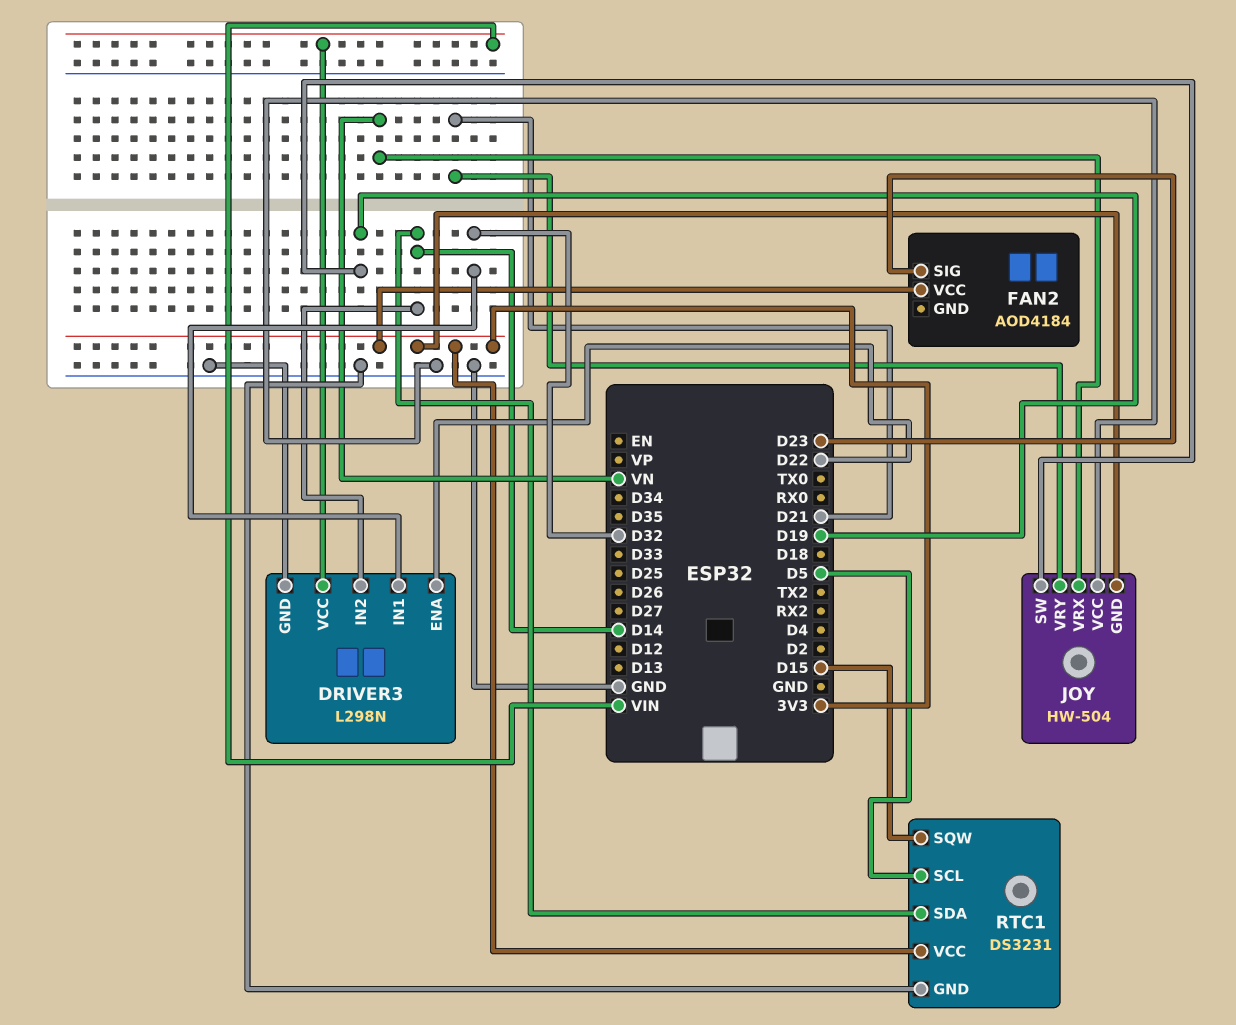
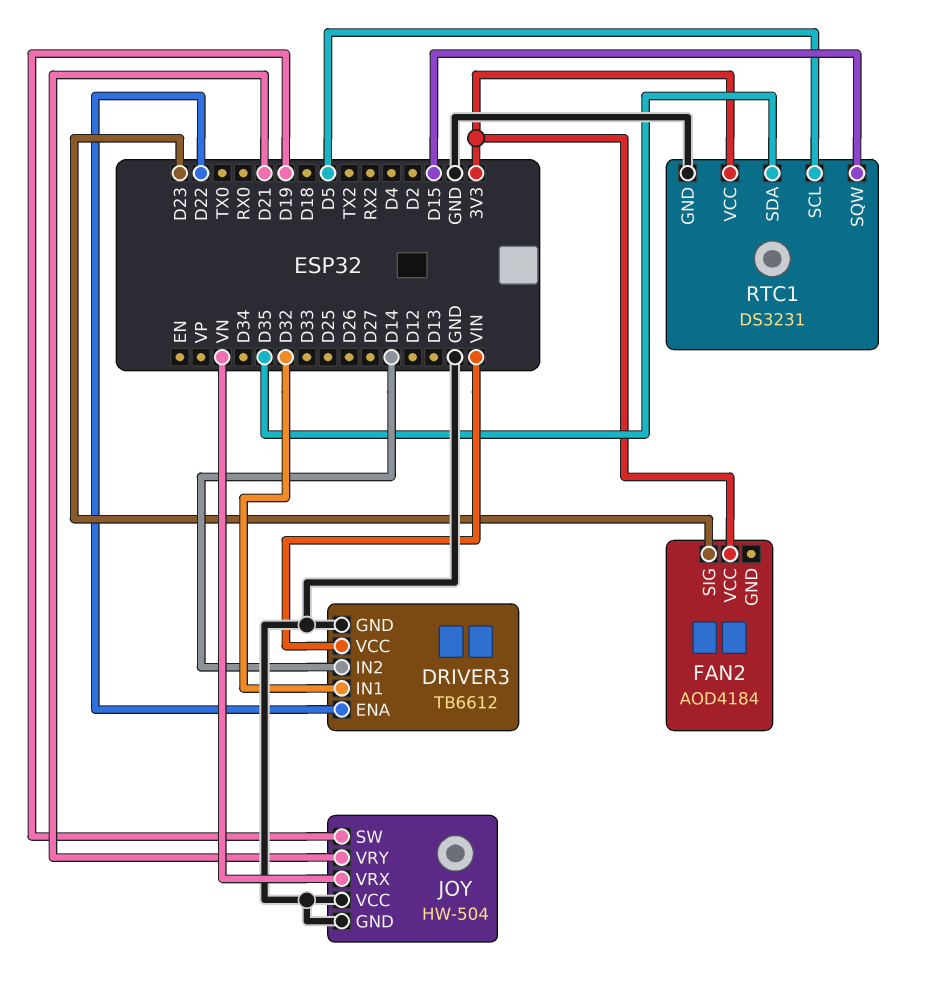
DRIVER3: L298N -> TB6612
JOY pin GND: 3V3 -> GND
RTC1 pin SDA: D14 -> D35

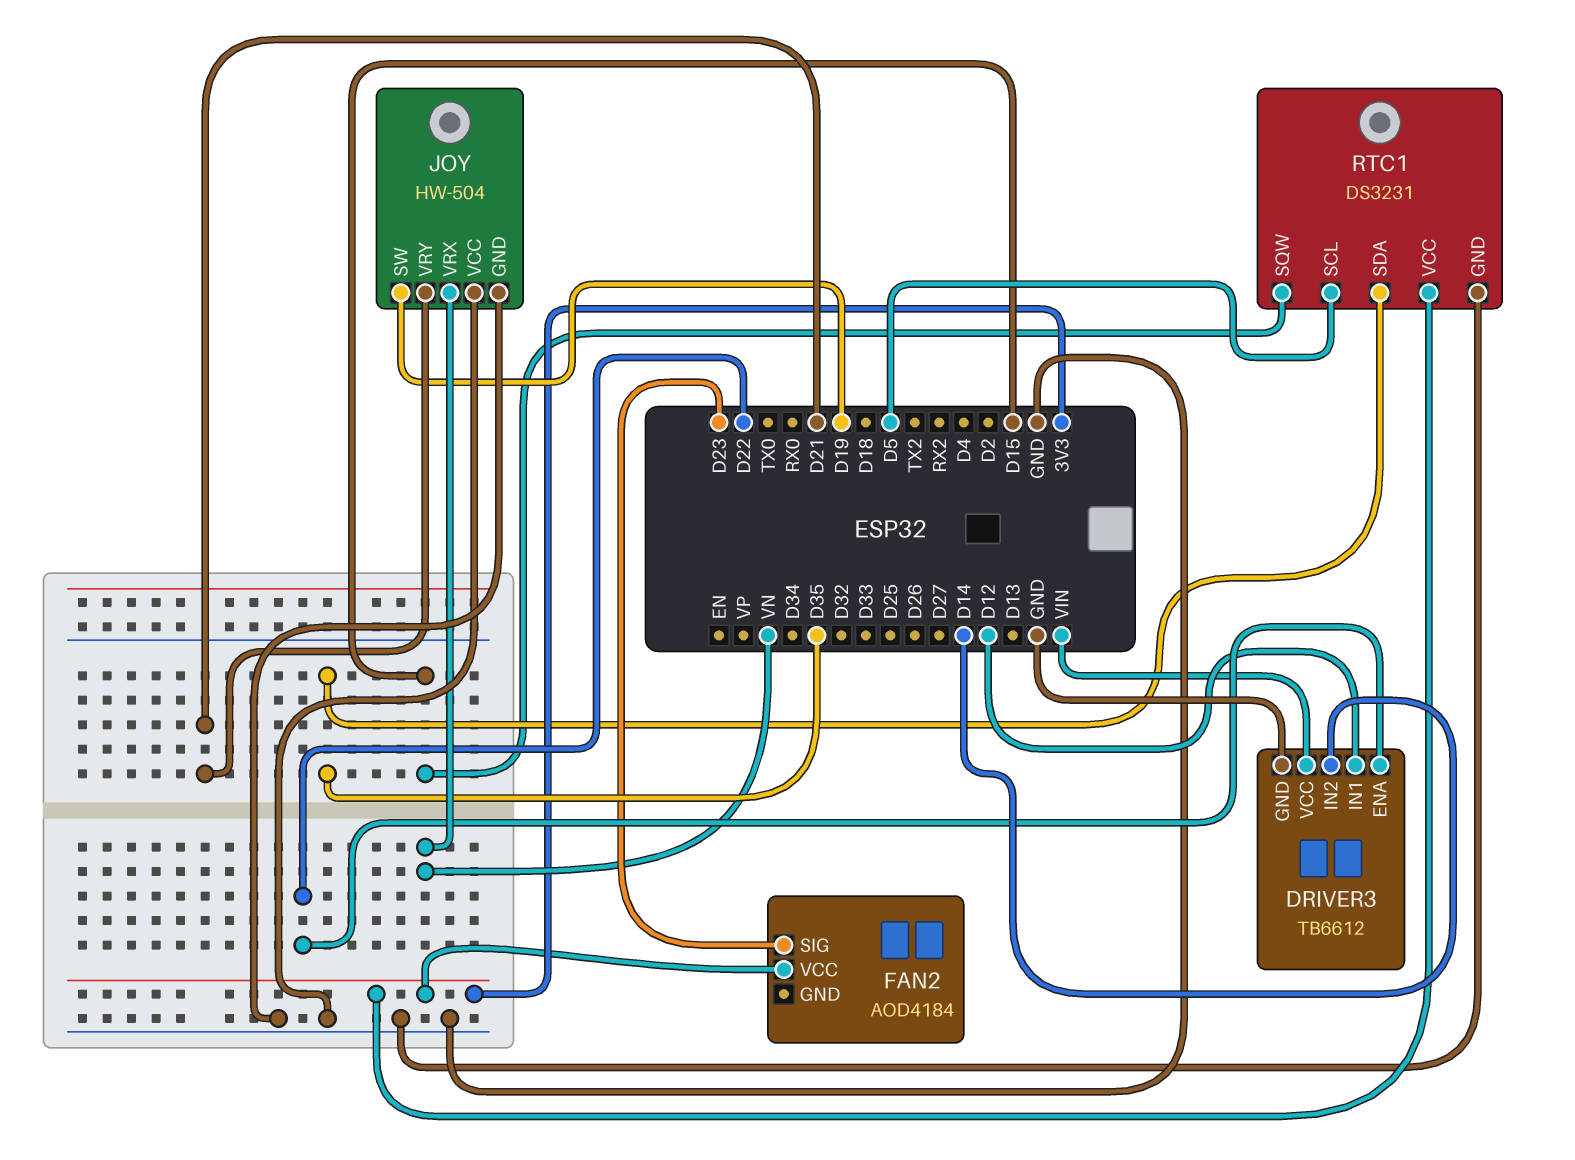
DRIVER3 pin IN1: D32 -> D12

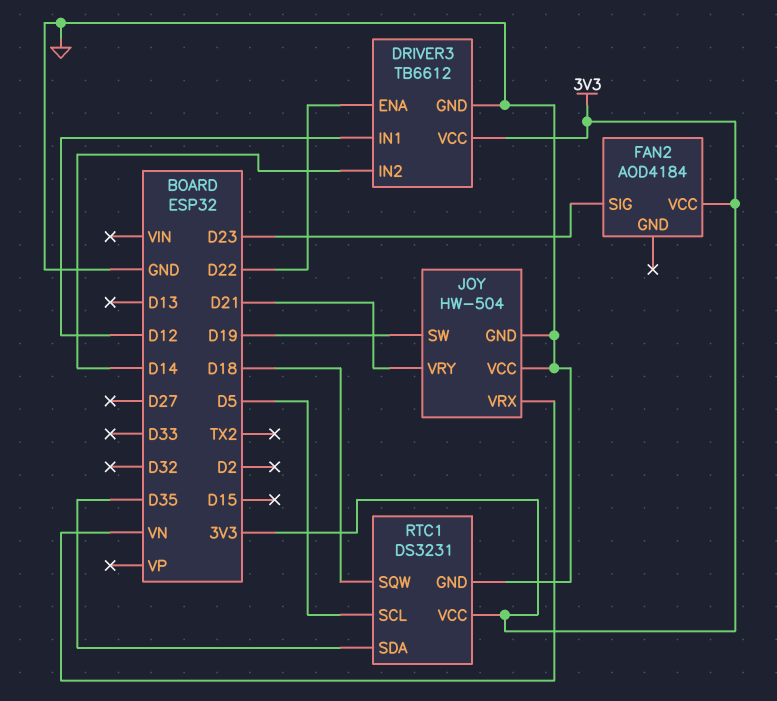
DRIVER3 pin VCC: VIN -> 3V3
RTC1 pin SQW: D15 -> D18

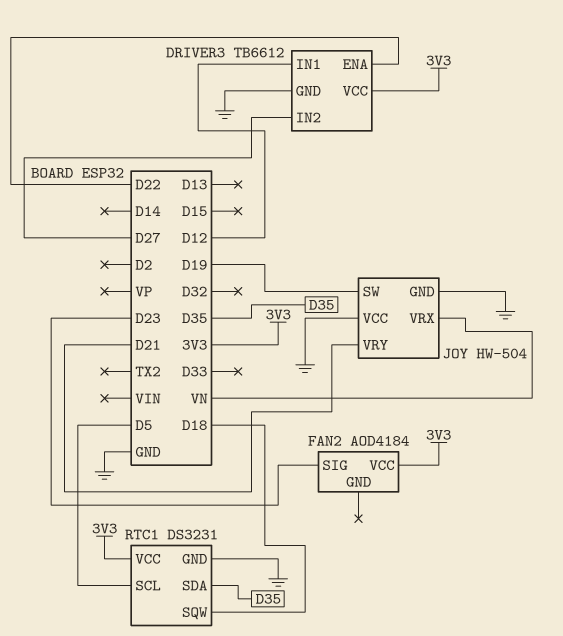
DRIVER3 pin IN2: D14 -> D27

